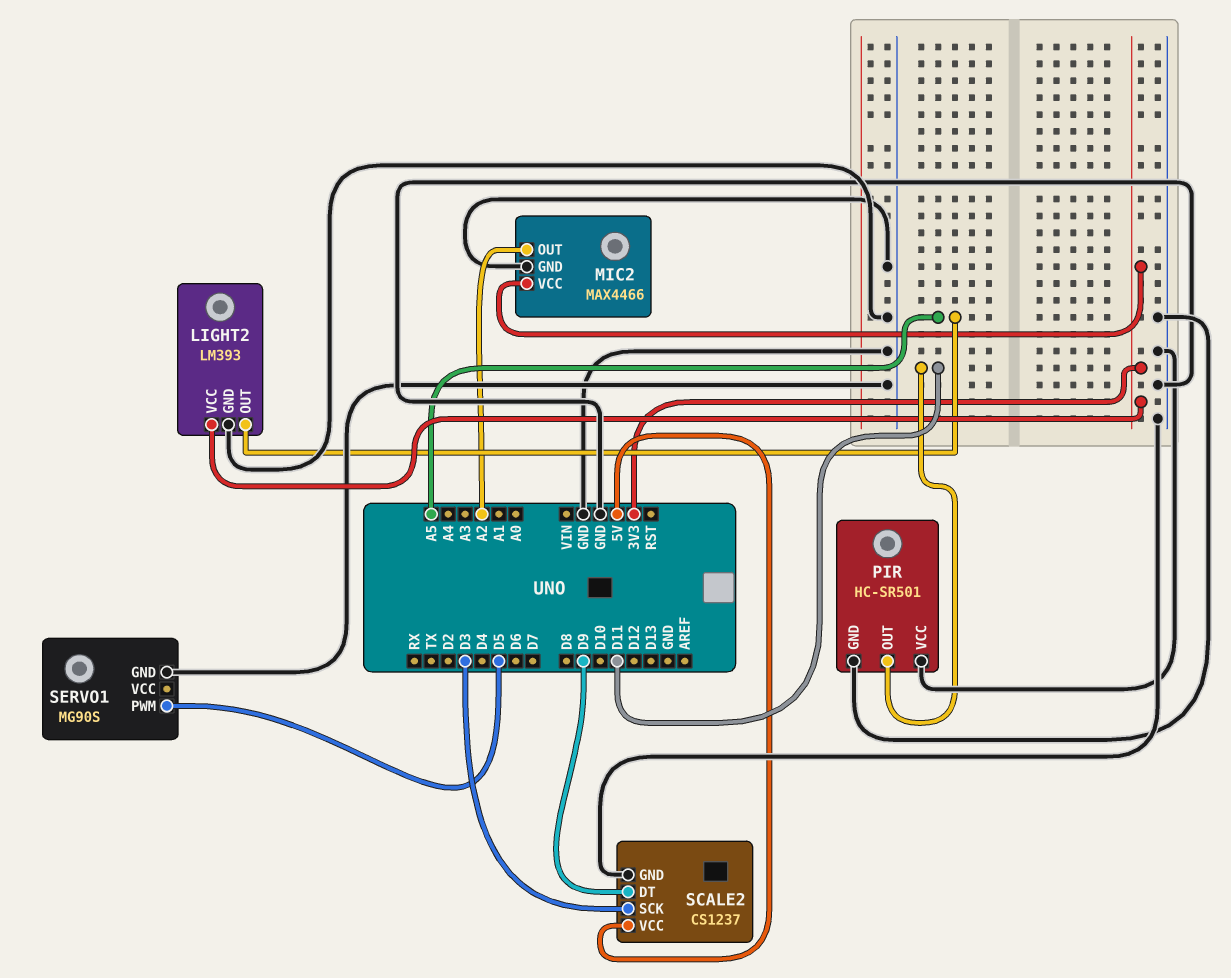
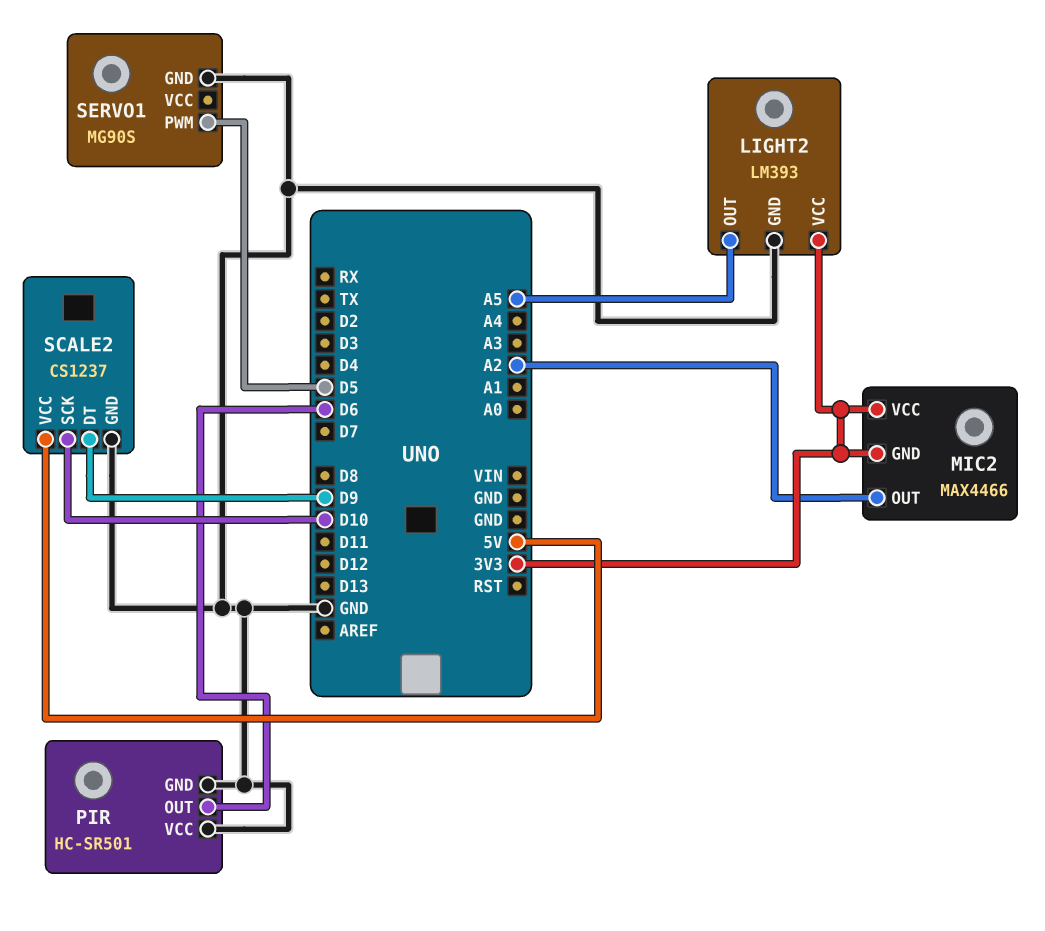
MIC2 pin GND: GND -> 3V3
PIR pin OUT: D11 -> D6
SCALE2 pin SCK: D3 -> D10

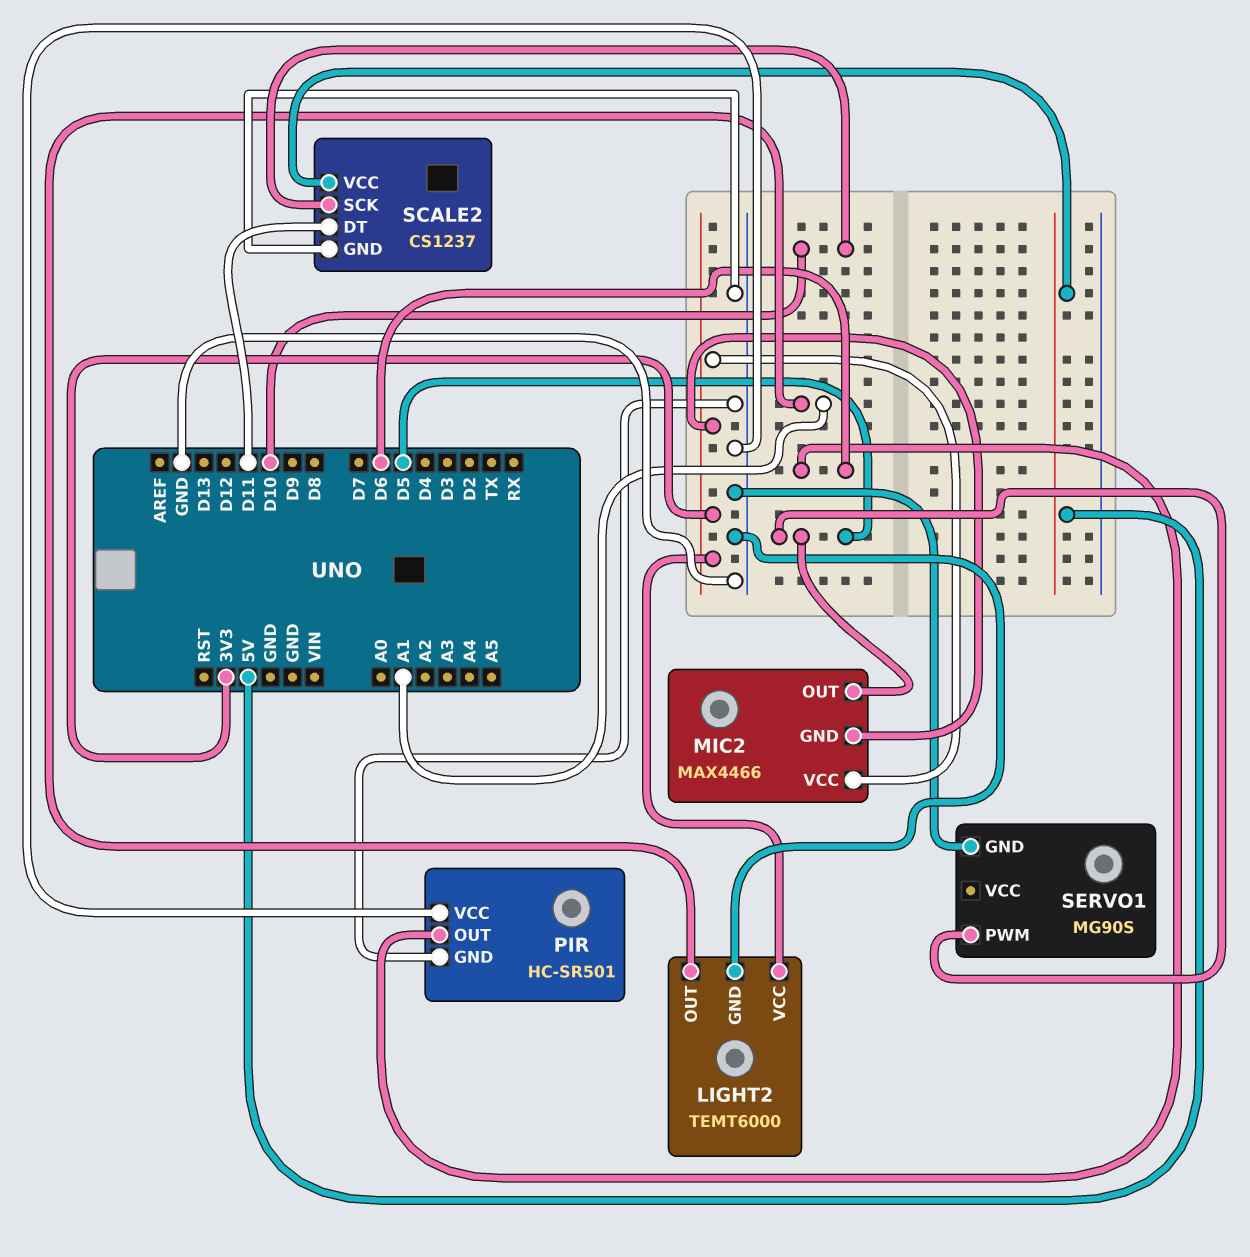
LIGHT2: LM393 -> TEMT6000
LIGHT2 pin OUT: A5 -> A1
MIC2 pin OUT: A2 -> D5
SCALE2 pin DT: D9 -> D11

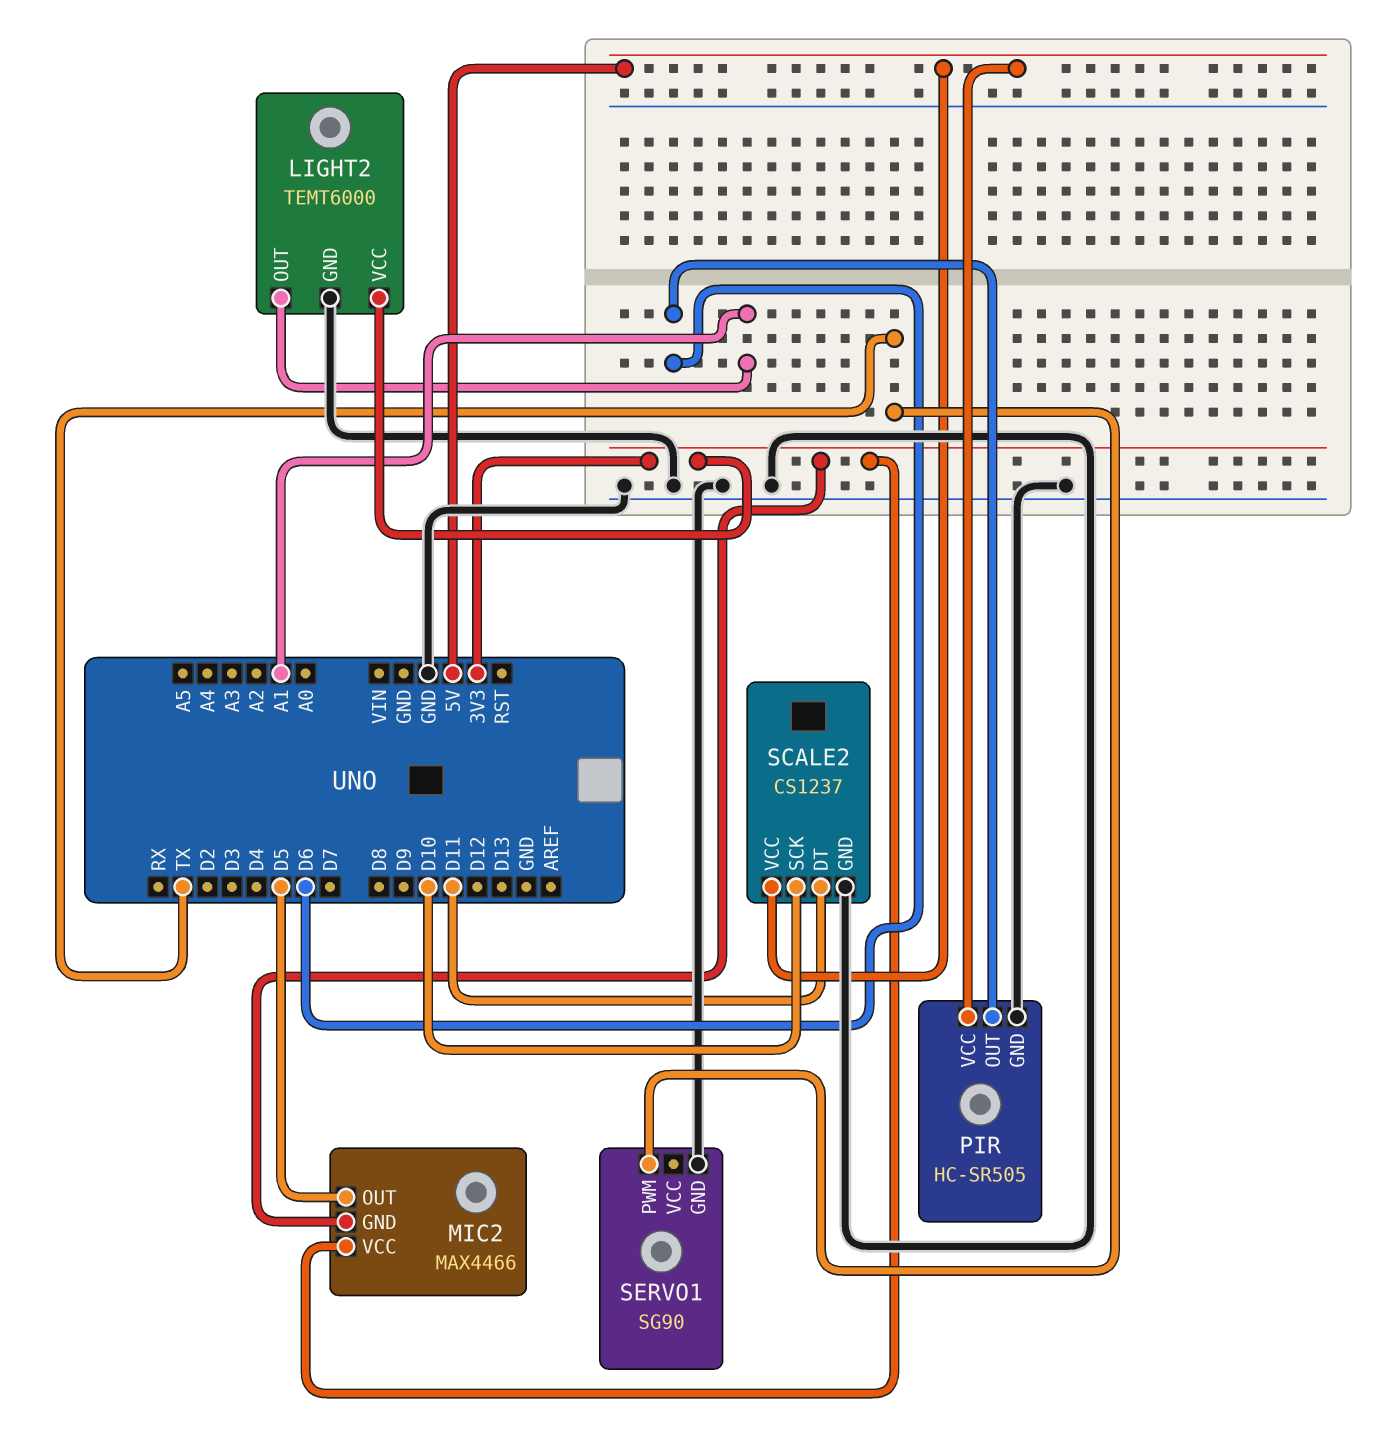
PIR: HC-SR501 -> HC-SR505
PIR pin VCC: GND -> 5V
SERVO1: MG90S -> SG90
SERVO1 pin PWM: D5 -> TX

